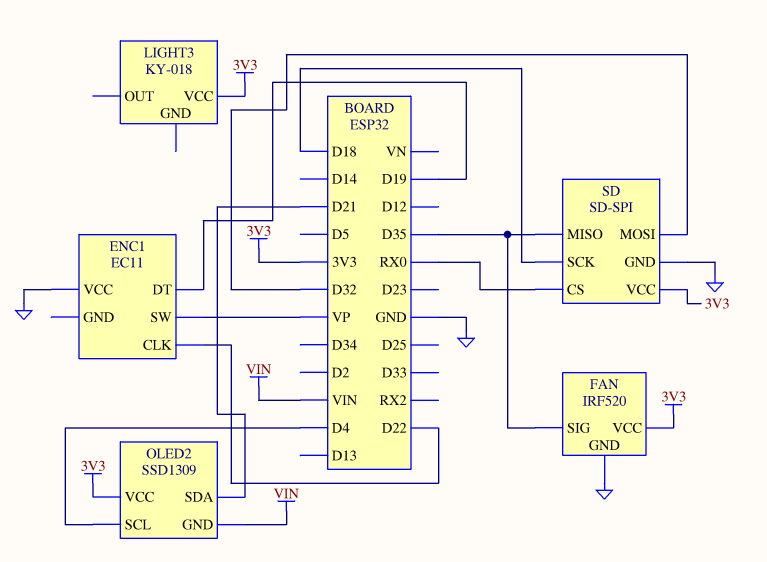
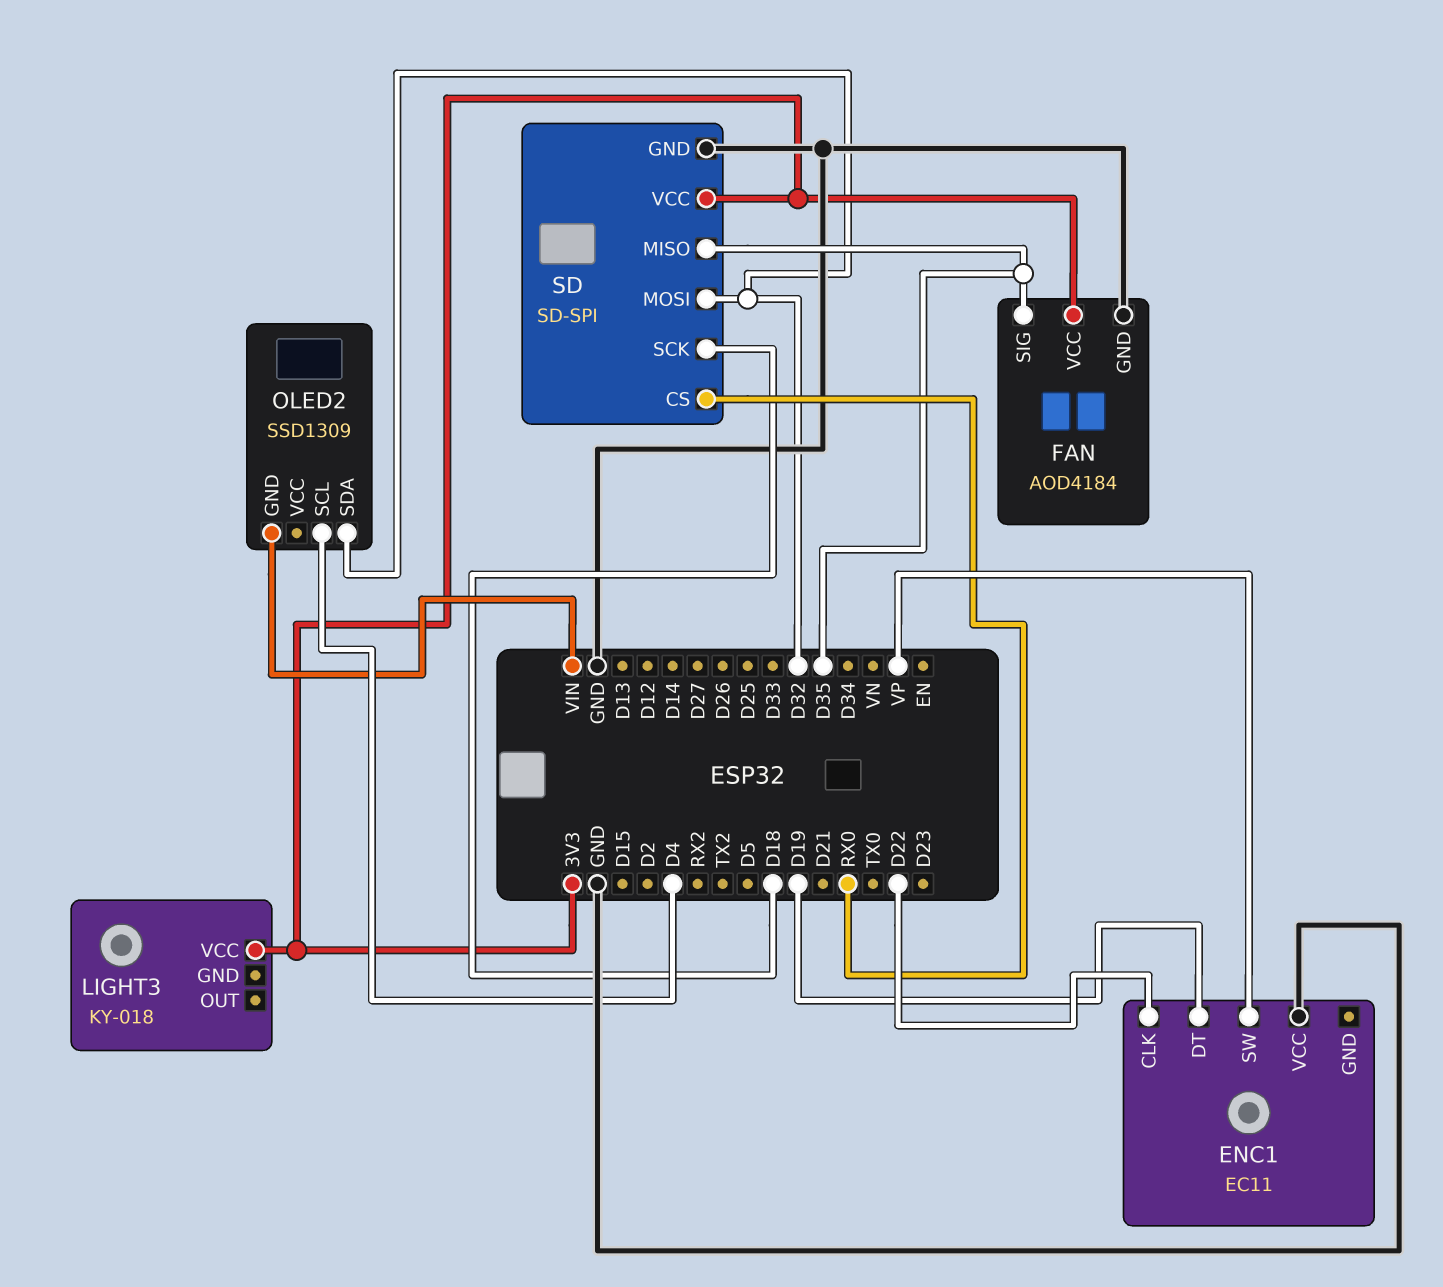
FAN: IRF520 -> AOD4184
OLED2 pin SDA: D21 -> D32
OLED2 pin VCC: 3V3 -> none

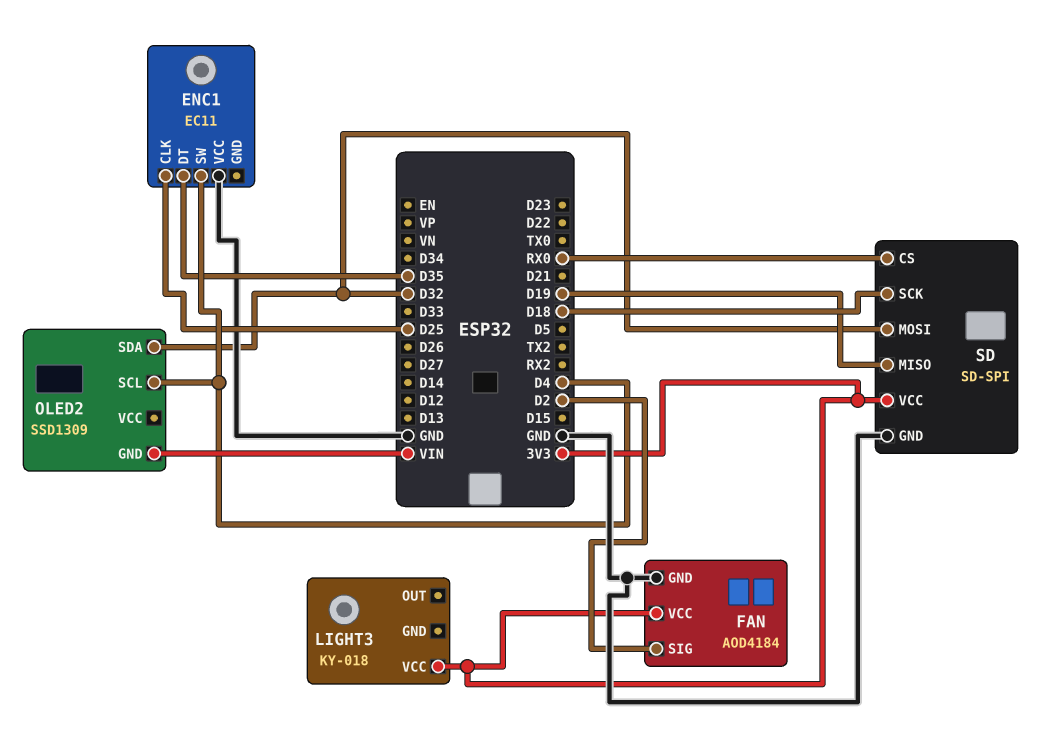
ENC1 pin CLK: D22 -> D25
ENC1 pin DT: D19 -> D35
ENC1 pin SW: VP -> D4
FAN pin SIG: D35 -> D2
SD pin MISO: D35 -> D19

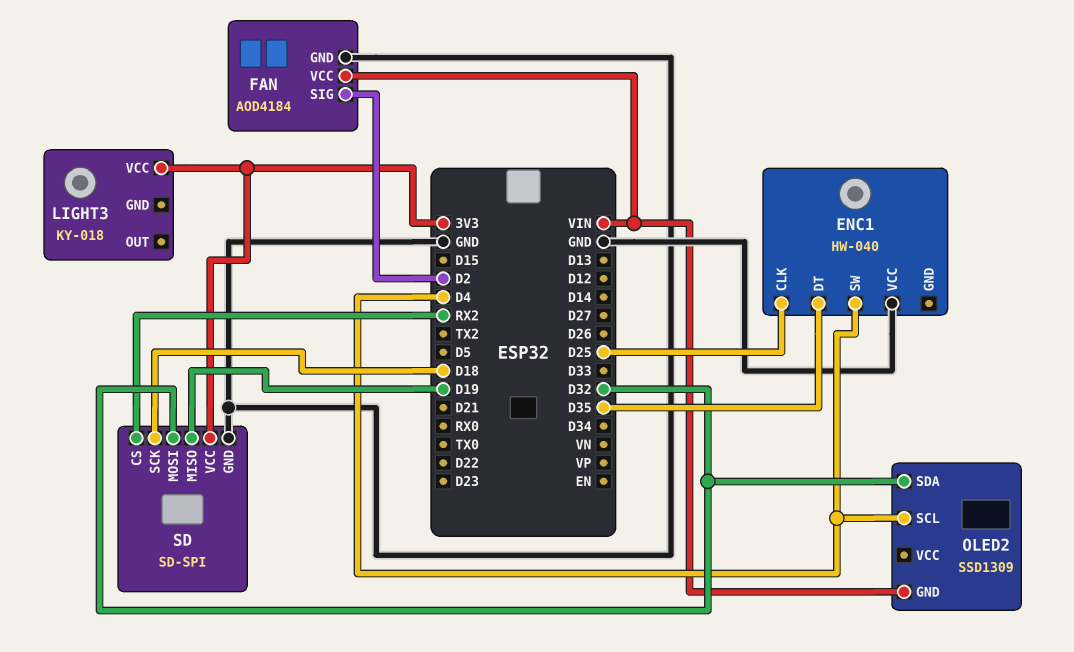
ENC1: EC11 -> HW-040
FAN pin VCC: 3V3 -> VIN
SD pin CS: RX0 -> RX2

